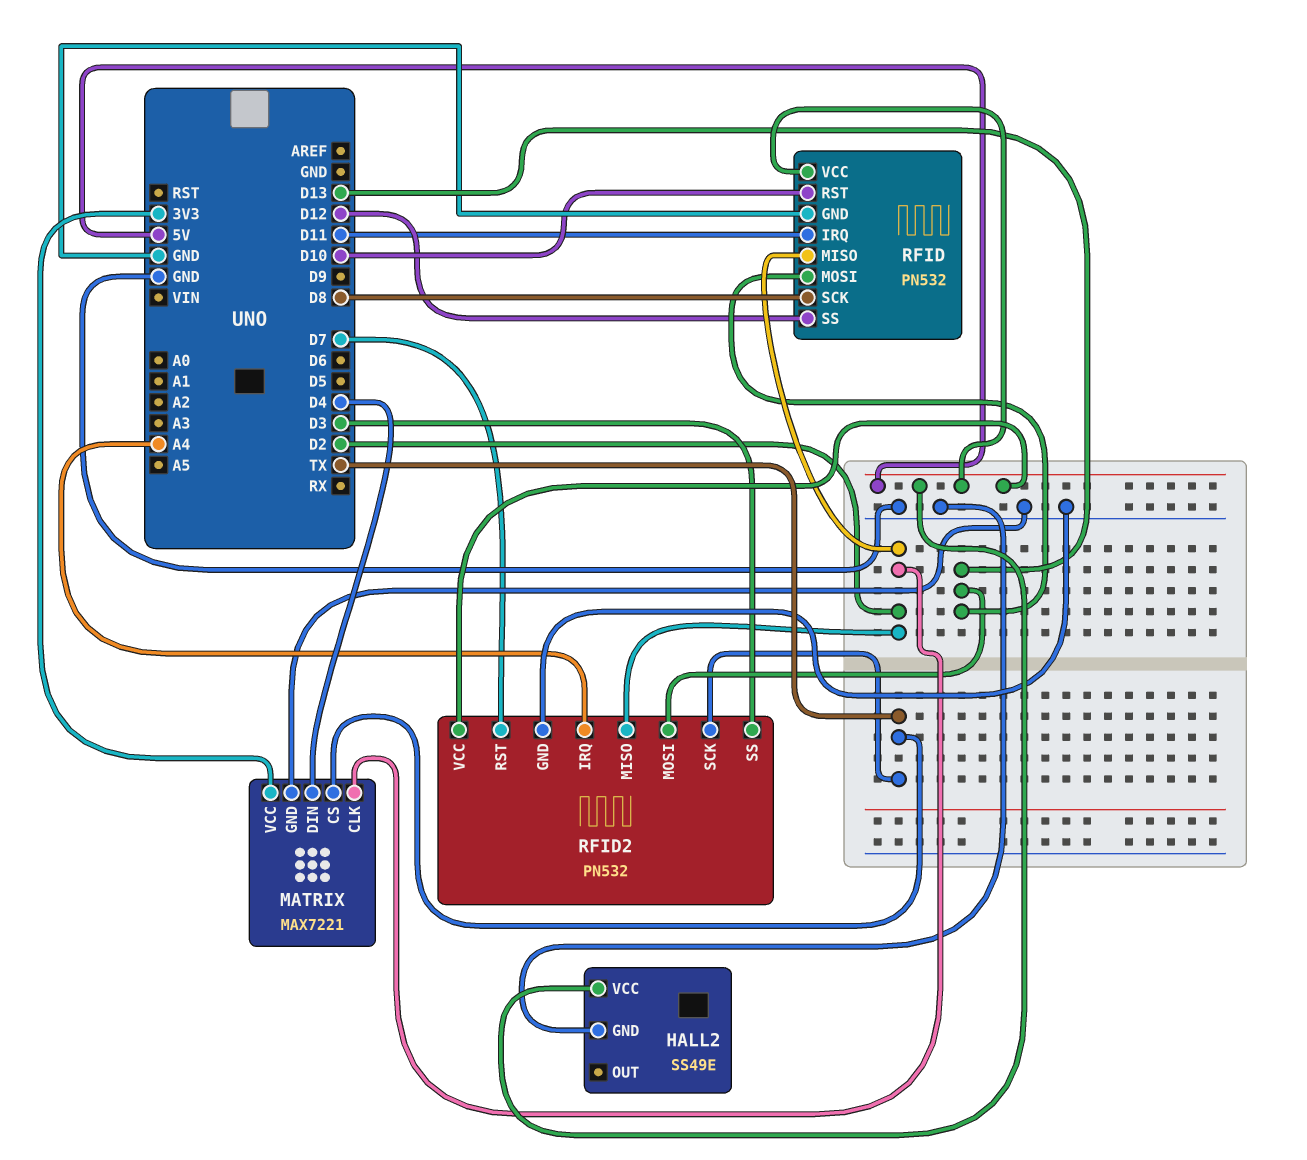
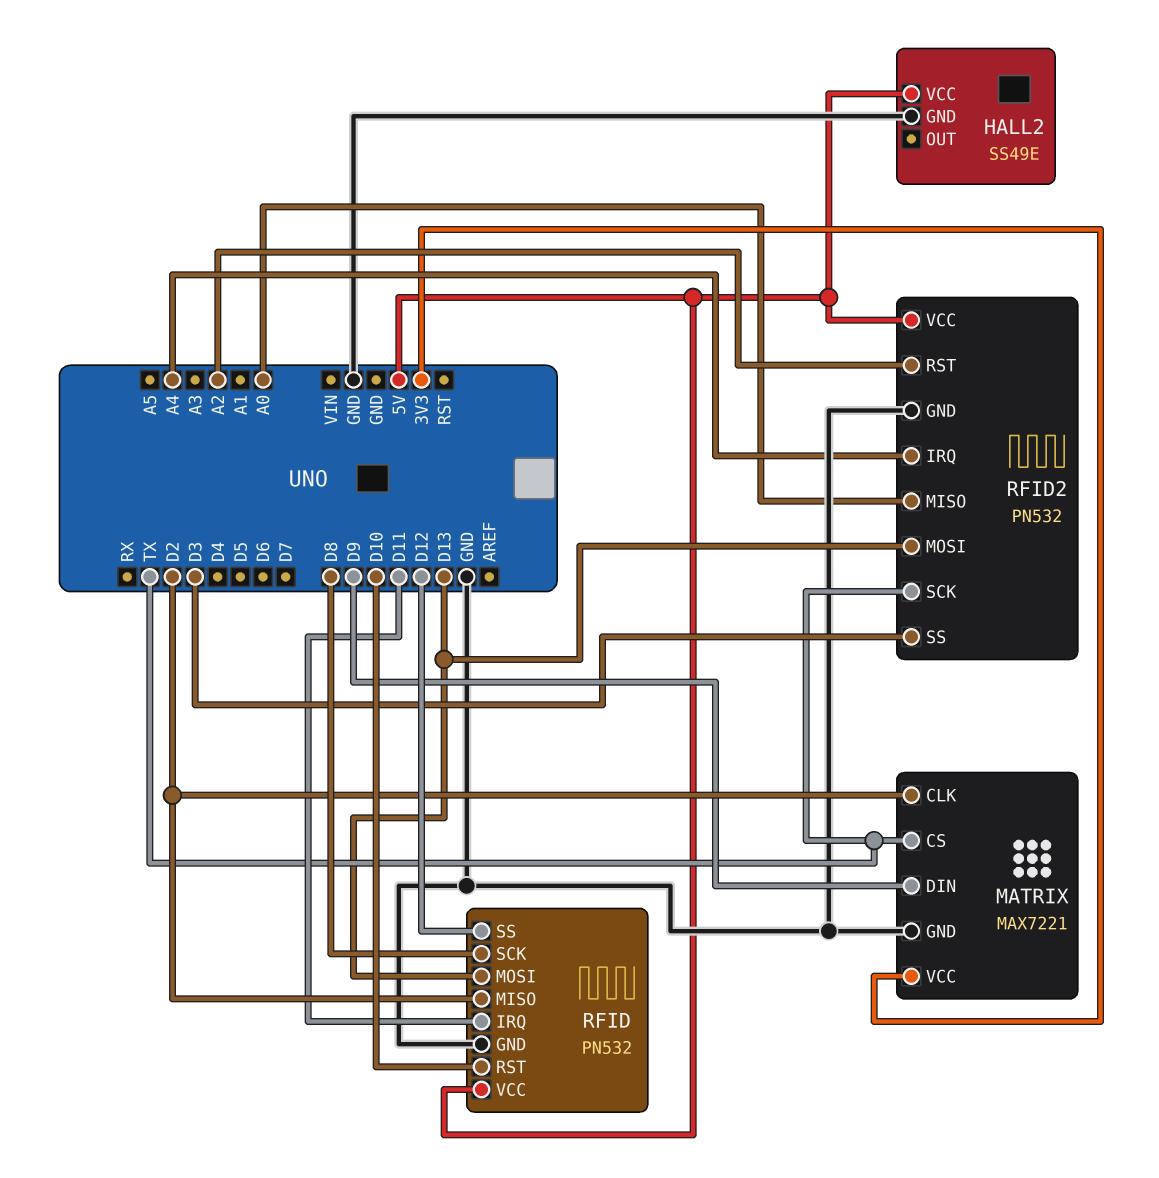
MATRIX pin DIN: D4 -> D9
RFID2 pin MISO: D2 -> A0
RFID2 pin RST: D7 -> A2

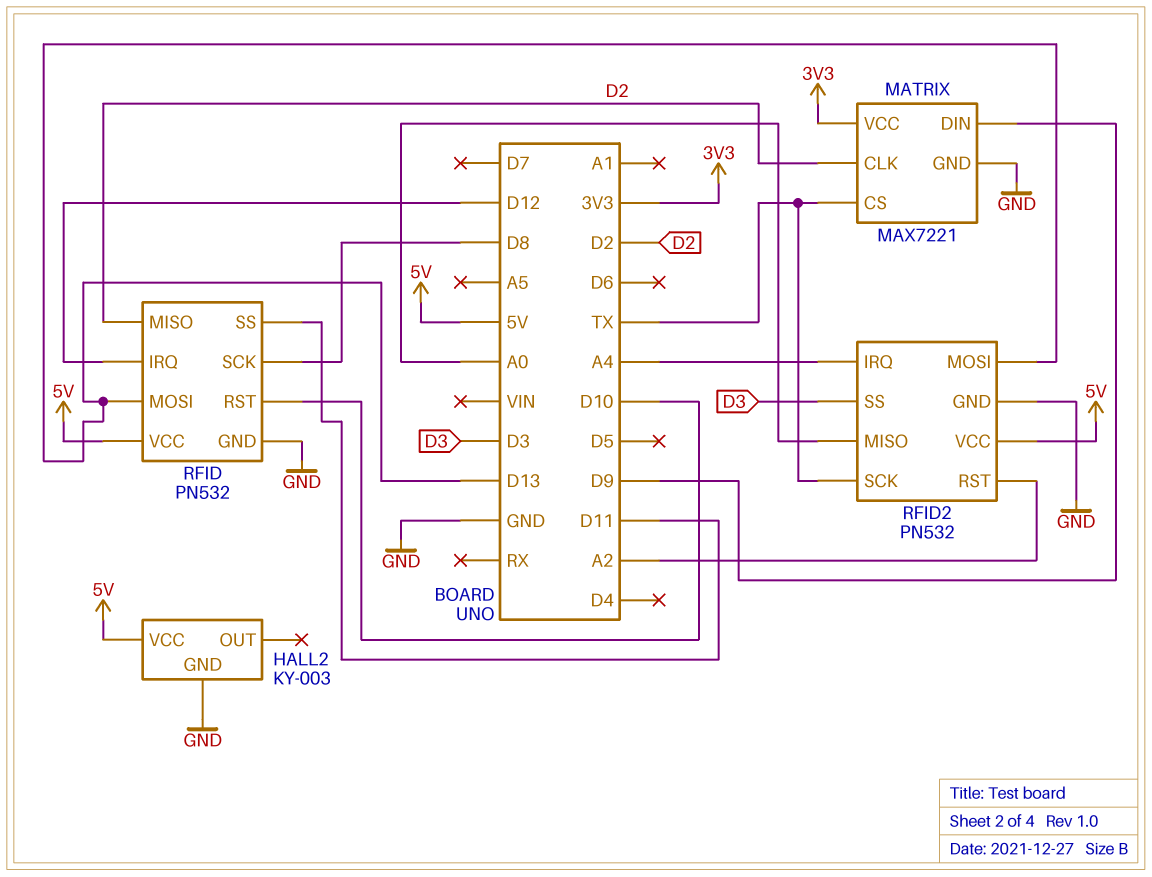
HALL2: SS49E -> KY-003
RFID pin IRQ: D11 -> D12
RFID pin SS: D12 -> D11

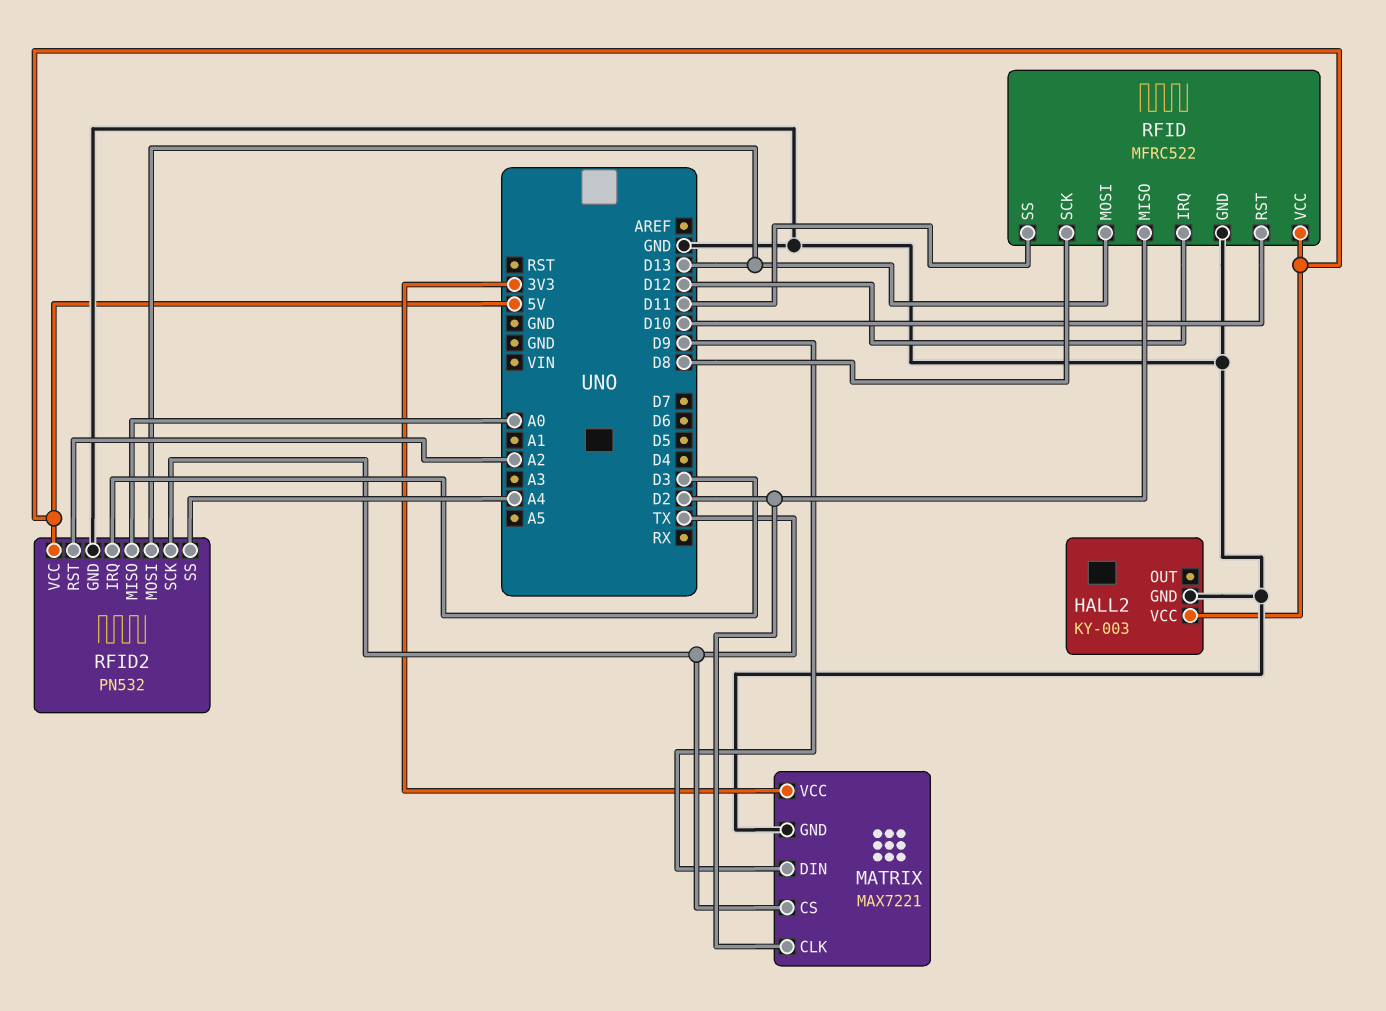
RFID: PN532 -> MFRC522
RFID2 pin IRQ: A4 -> D3
RFID2 pin SS: D3 -> A4

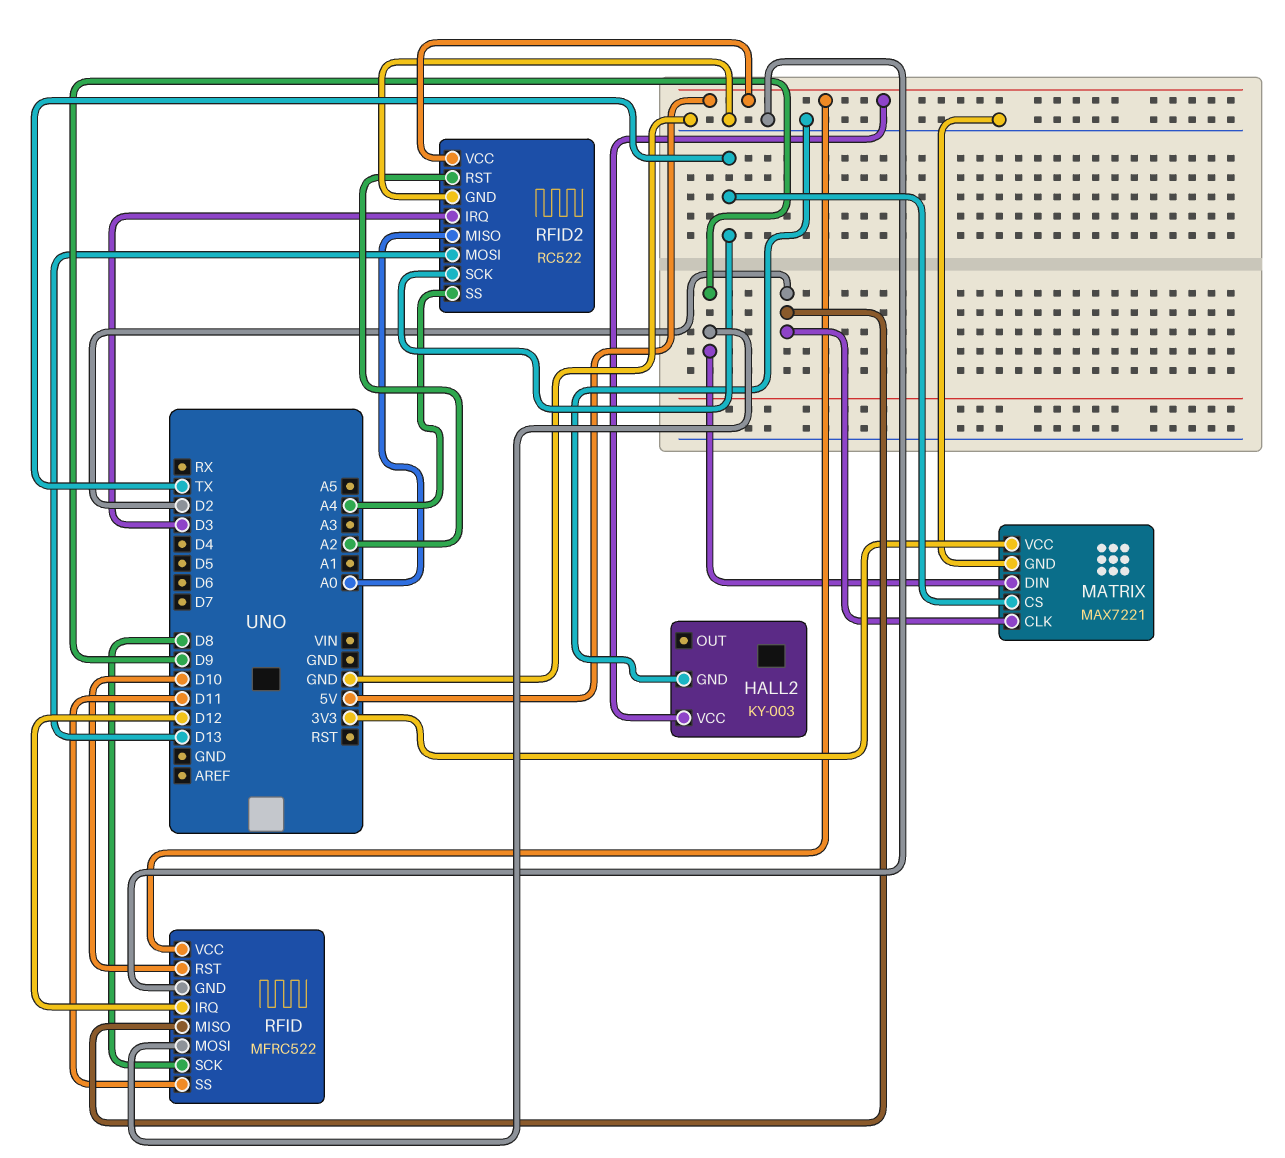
RFID pin MOSI: D13 -> D9
RFID2: PN532 -> RC522

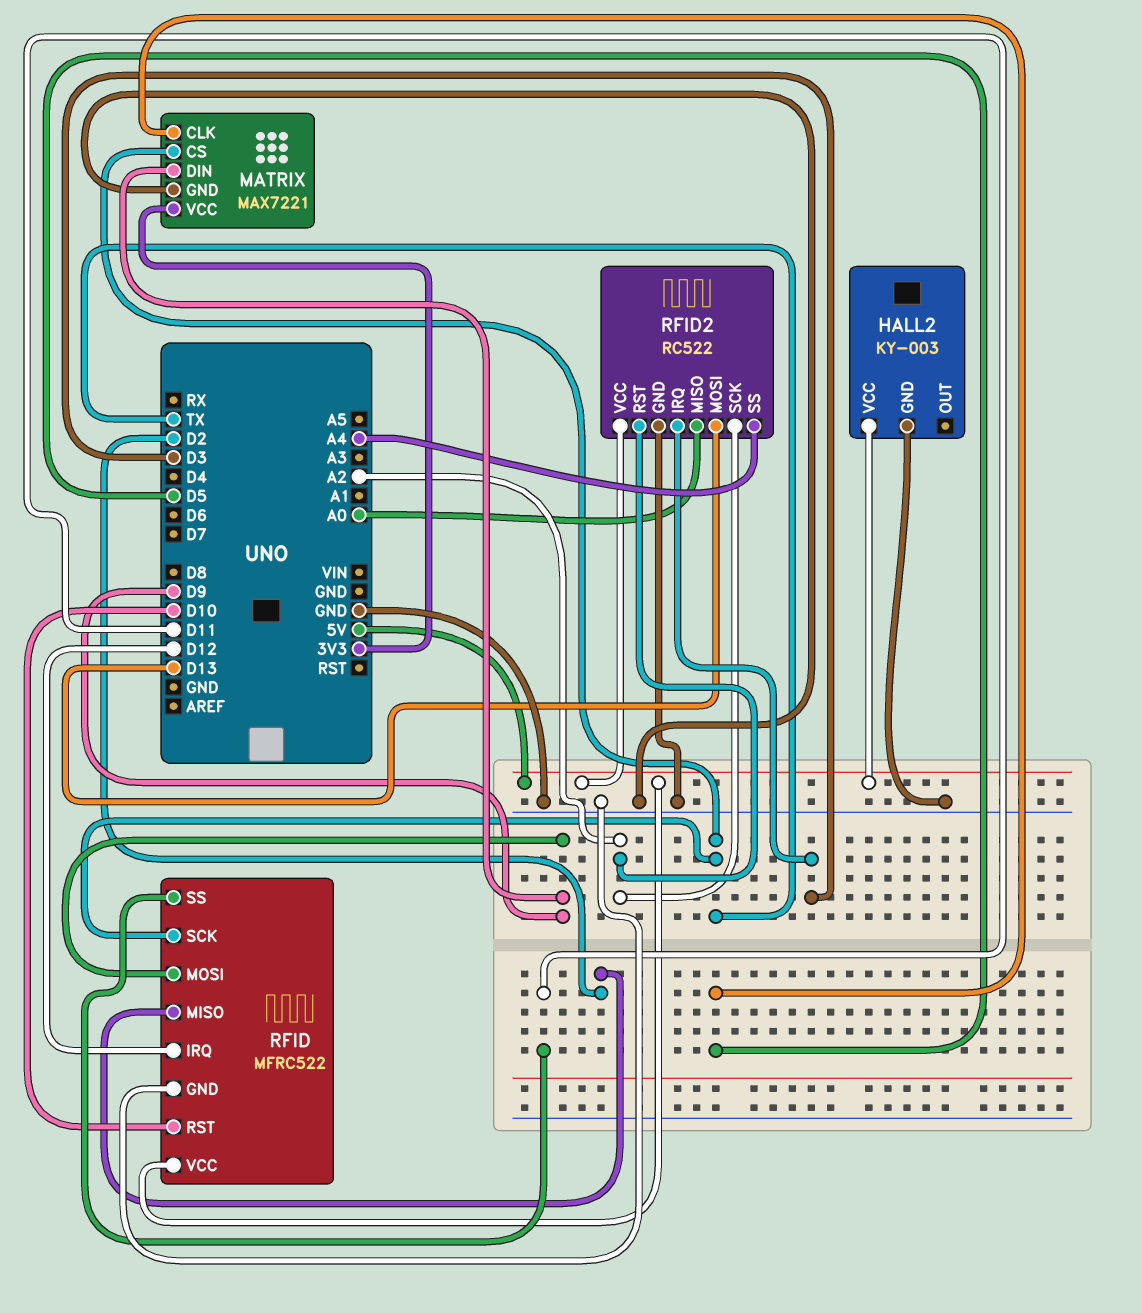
MATRIX pin CLK: D2 -> D5
RFID pin SCK: D8 -> TX
RFID2 pin SCK: TX -> A2

